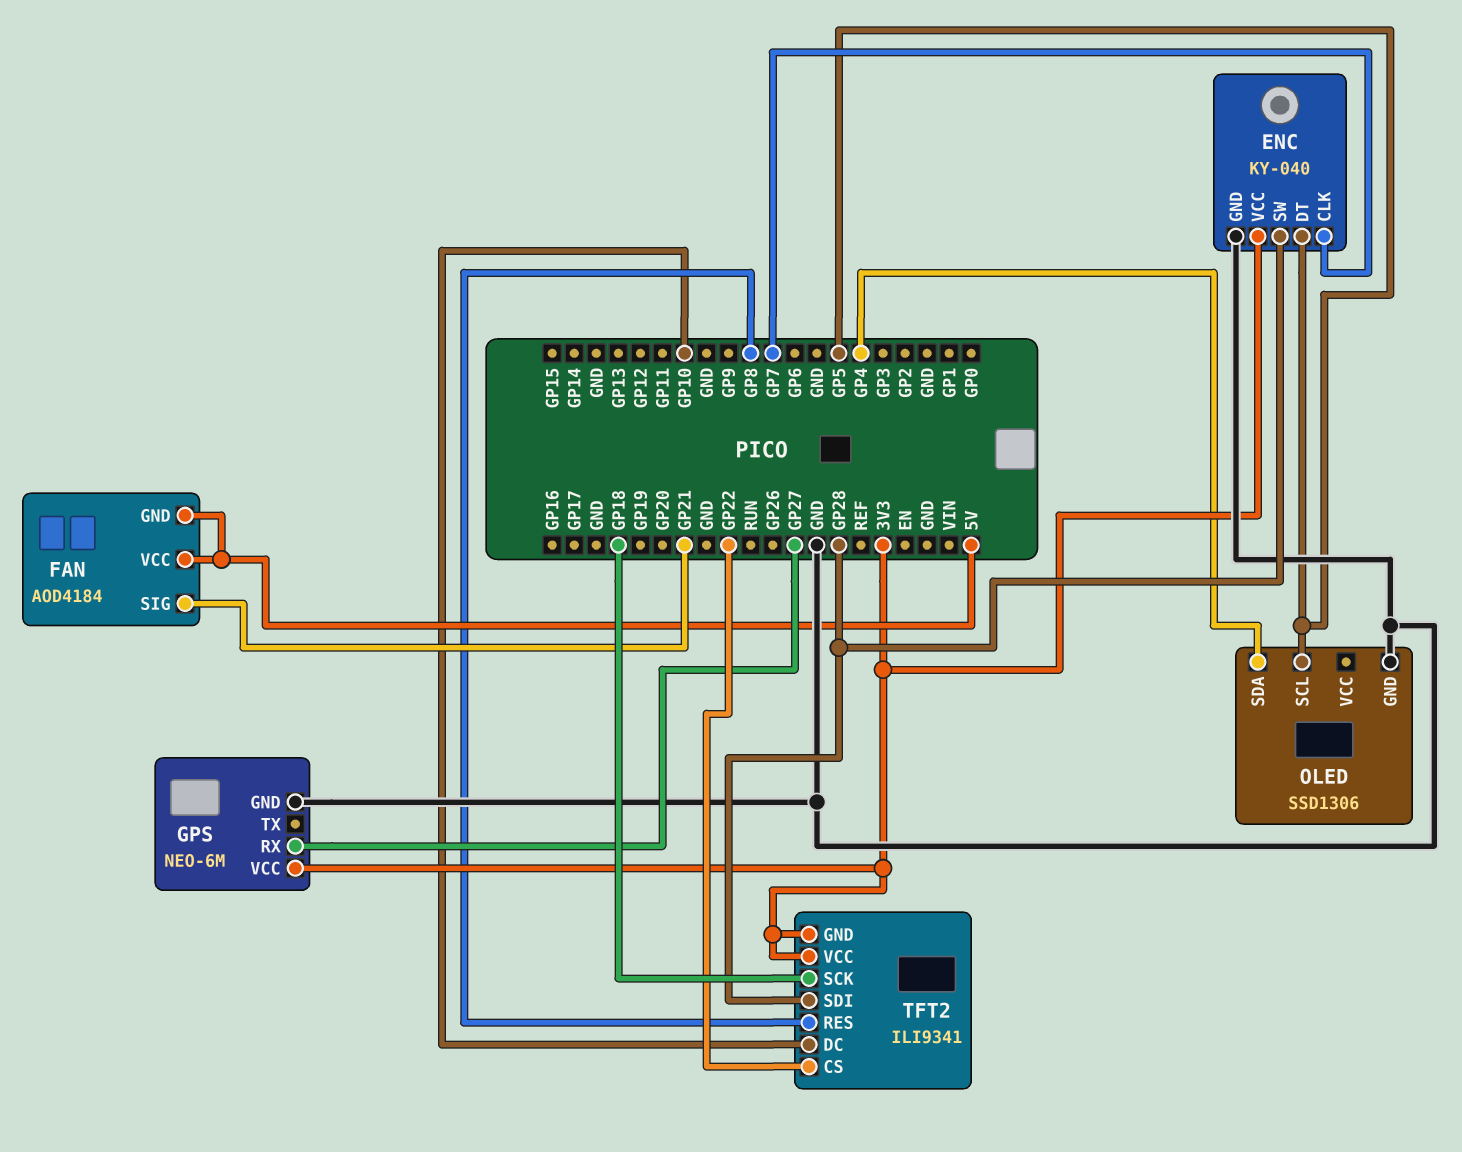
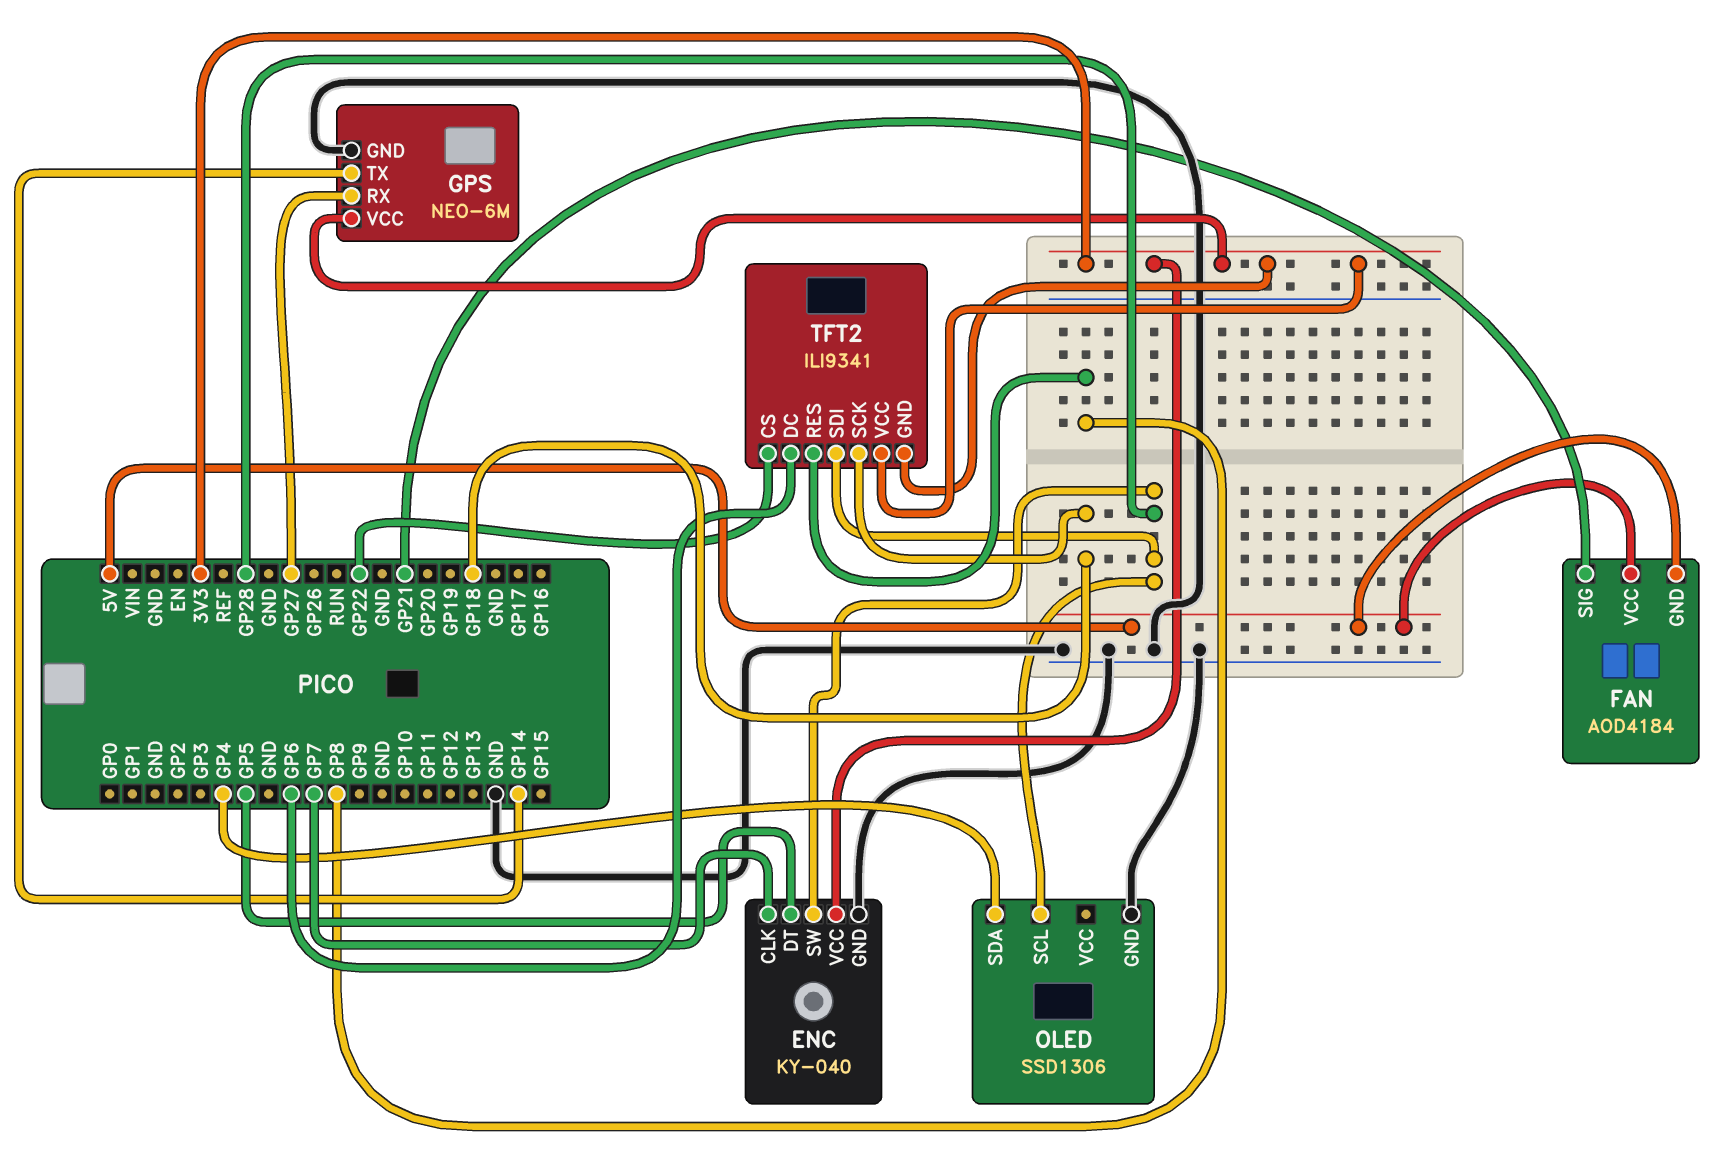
GPS pin TX: none -> GP14
OLED pin SCL: GP5 -> GP28
TFT2 pin DC: GP10 -> GP6

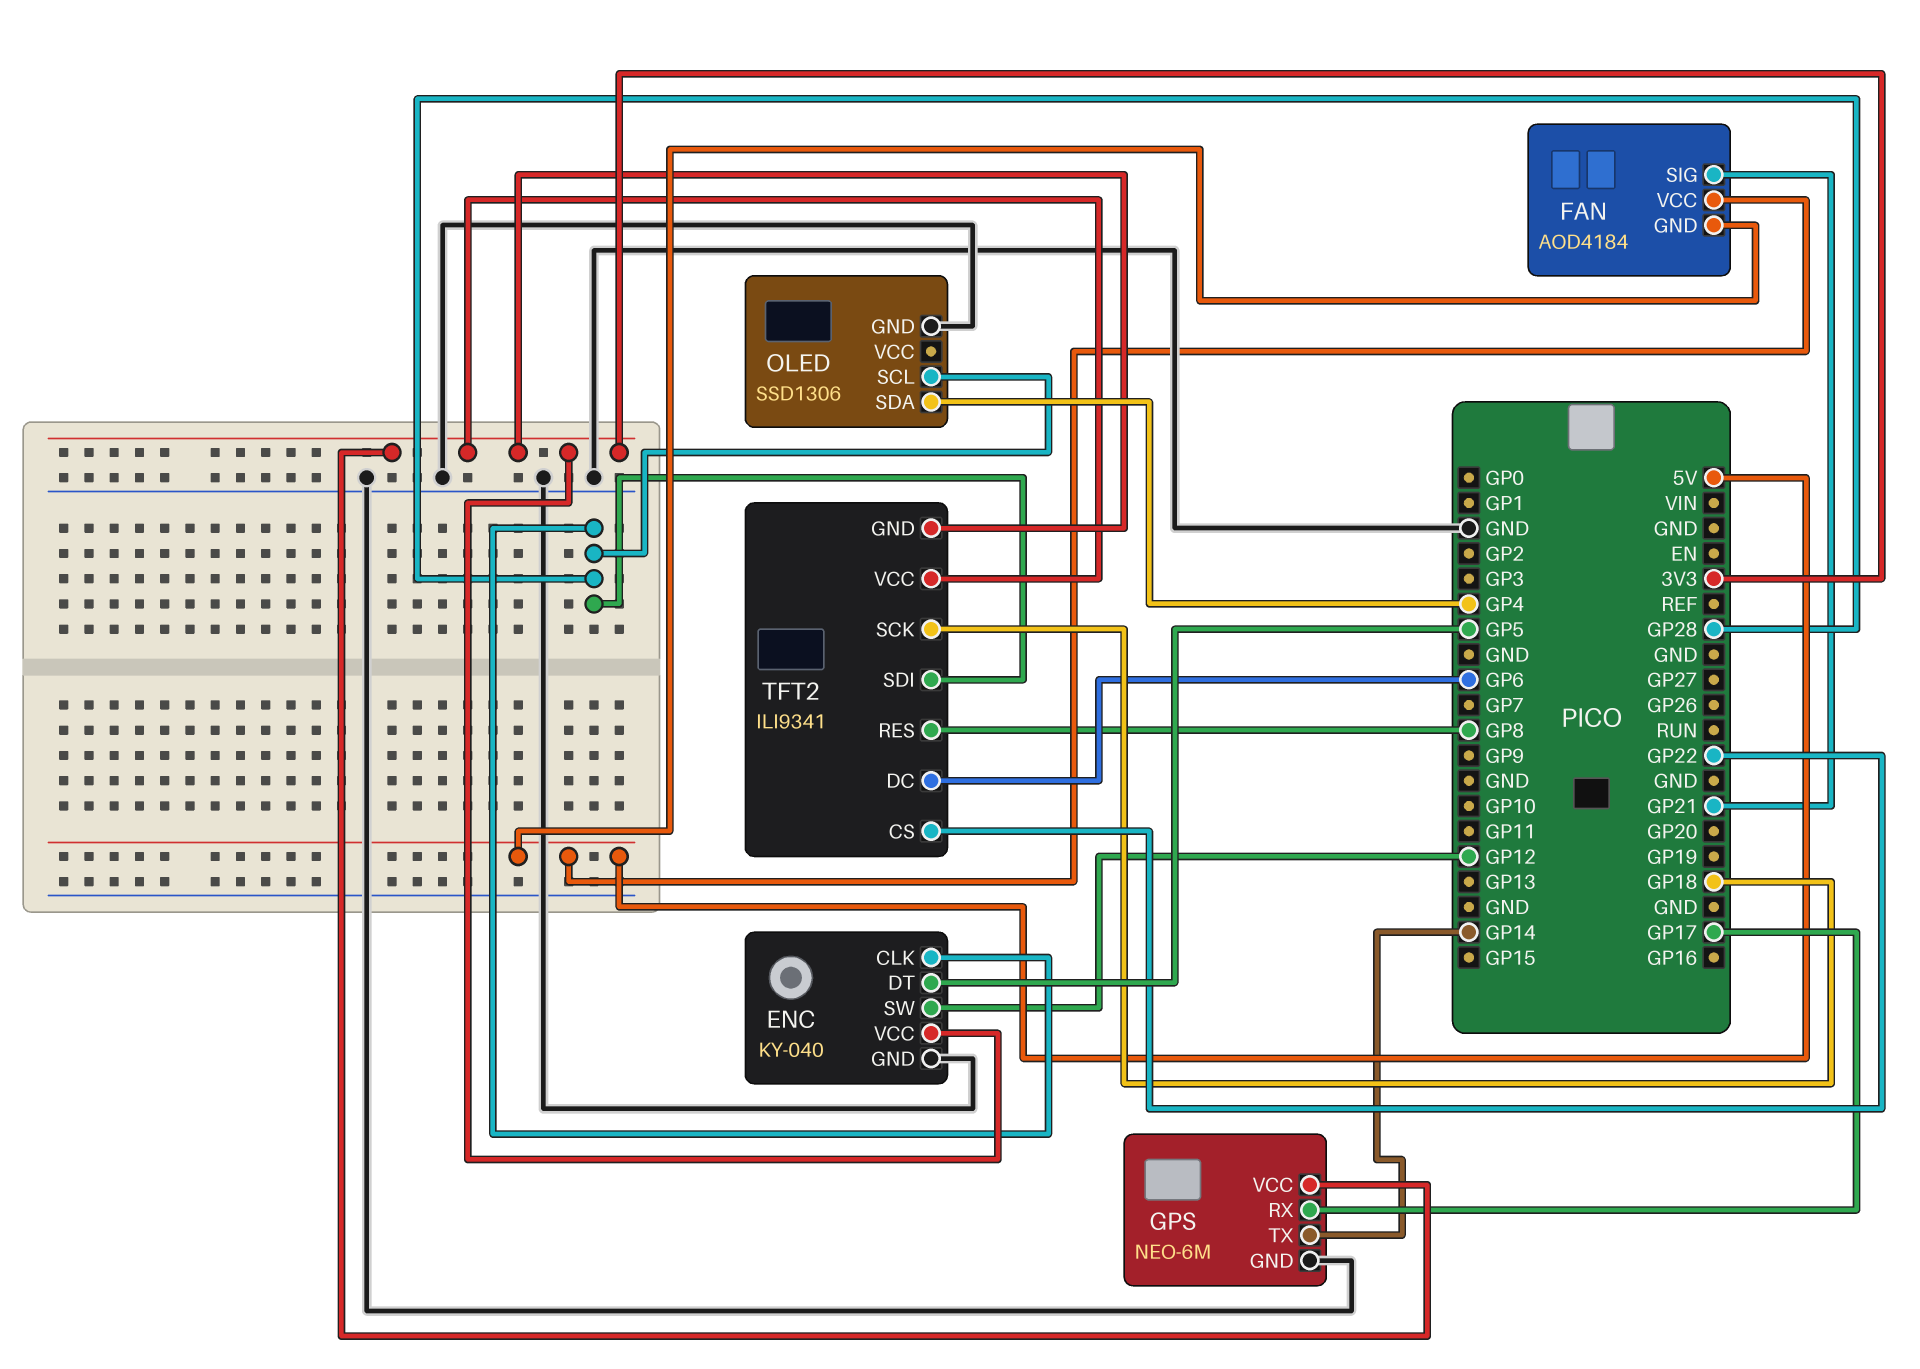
ENC pin CLK: GP7 -> GP28
ENC pin SW: GP28 -> GP12
GPS pin RX: GP27 -> GP17

